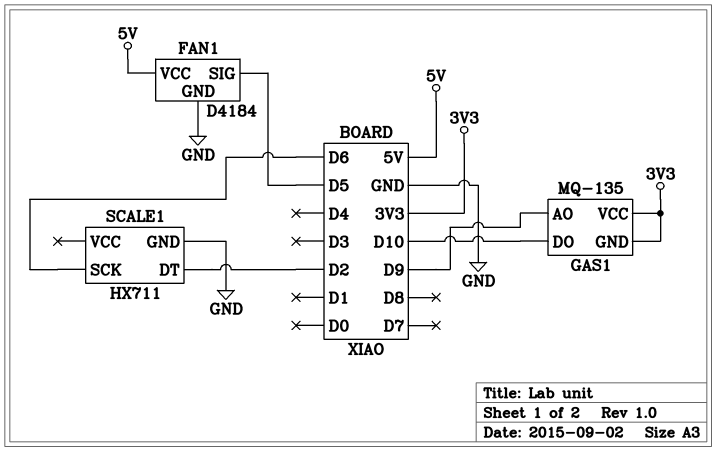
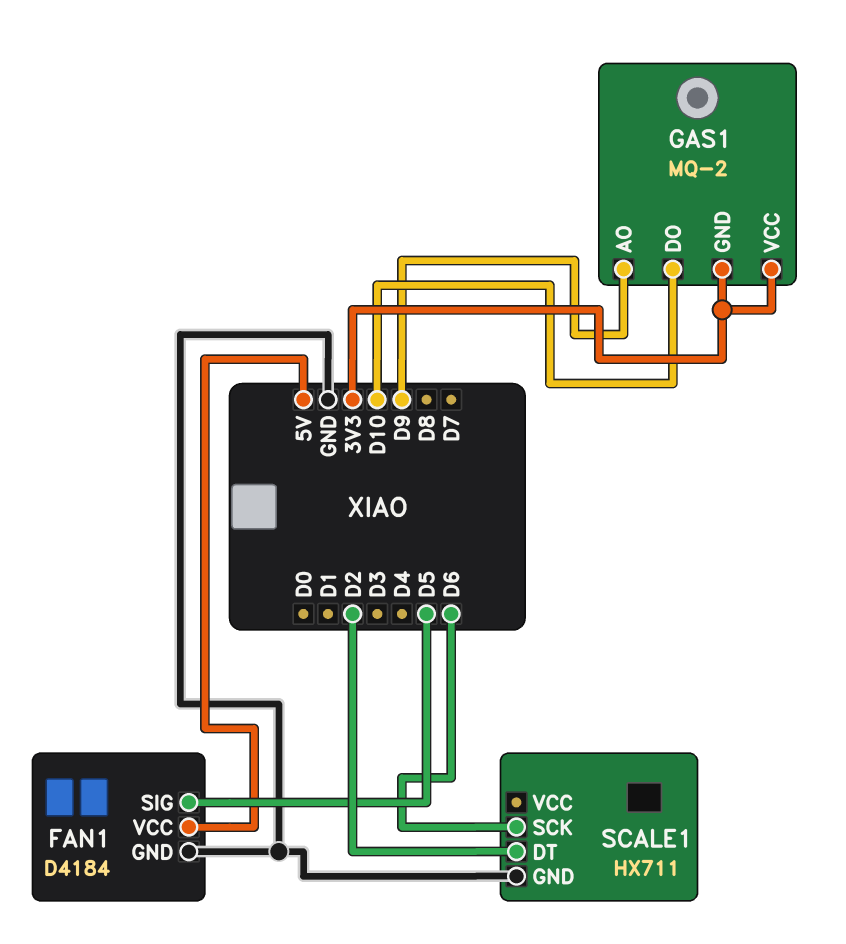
GAS1: MQ-135 -> MQ-2

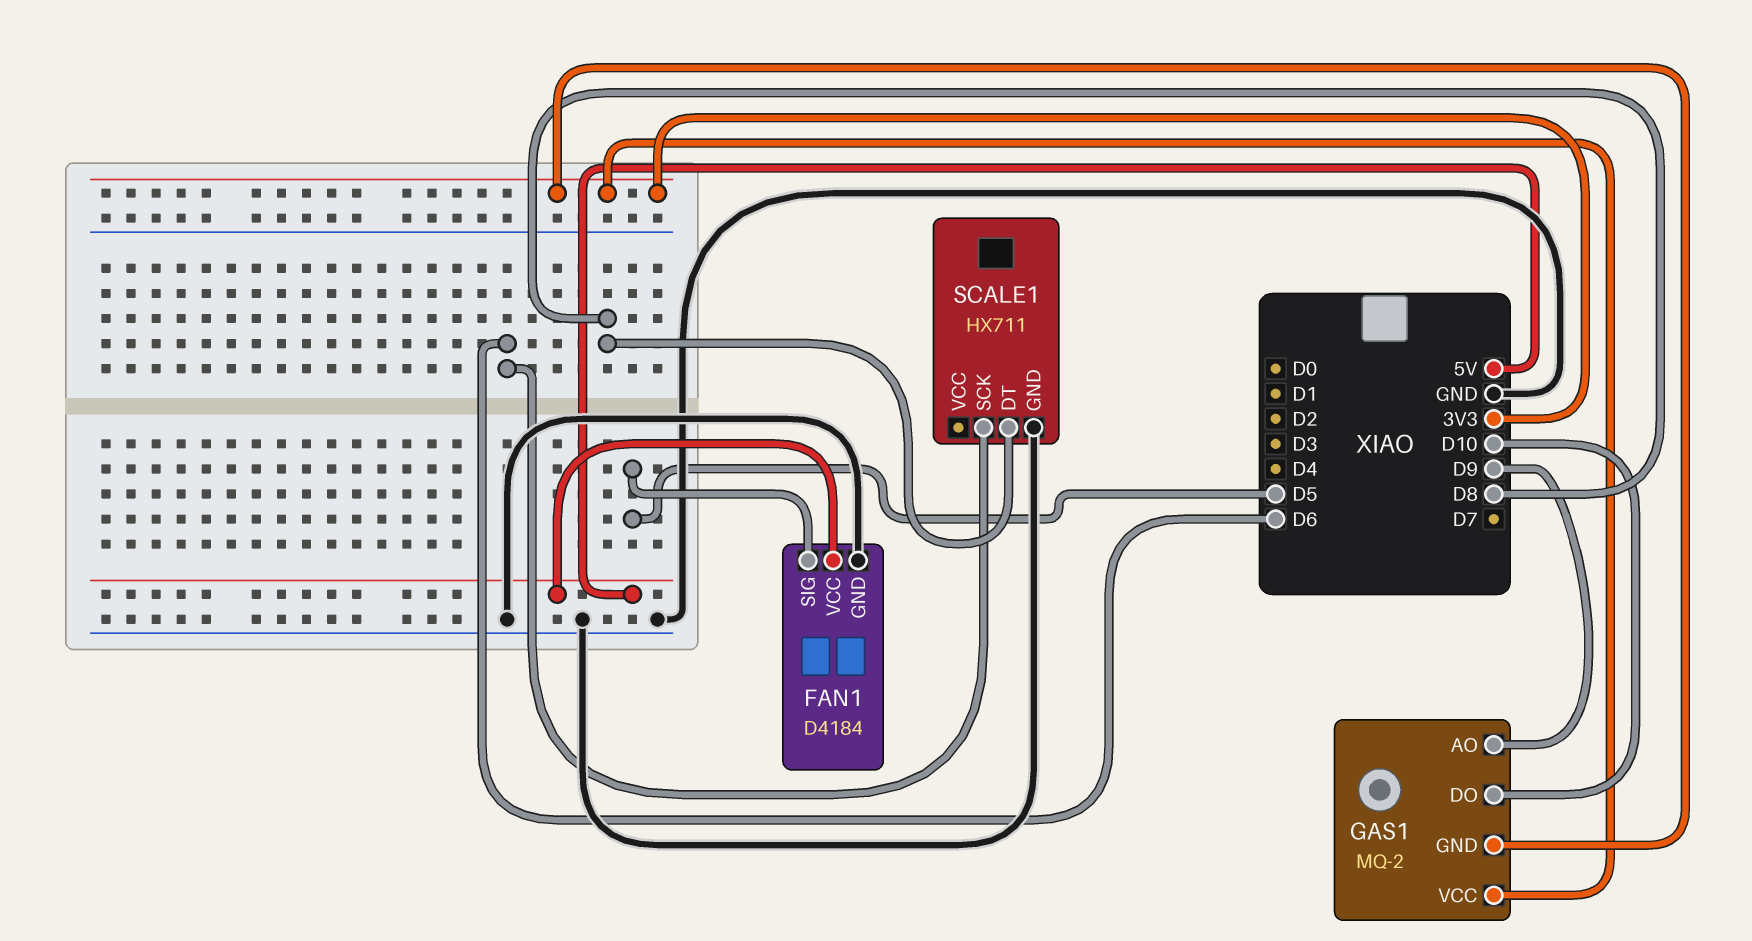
SCALE1 pin DT: D2 -> D8

